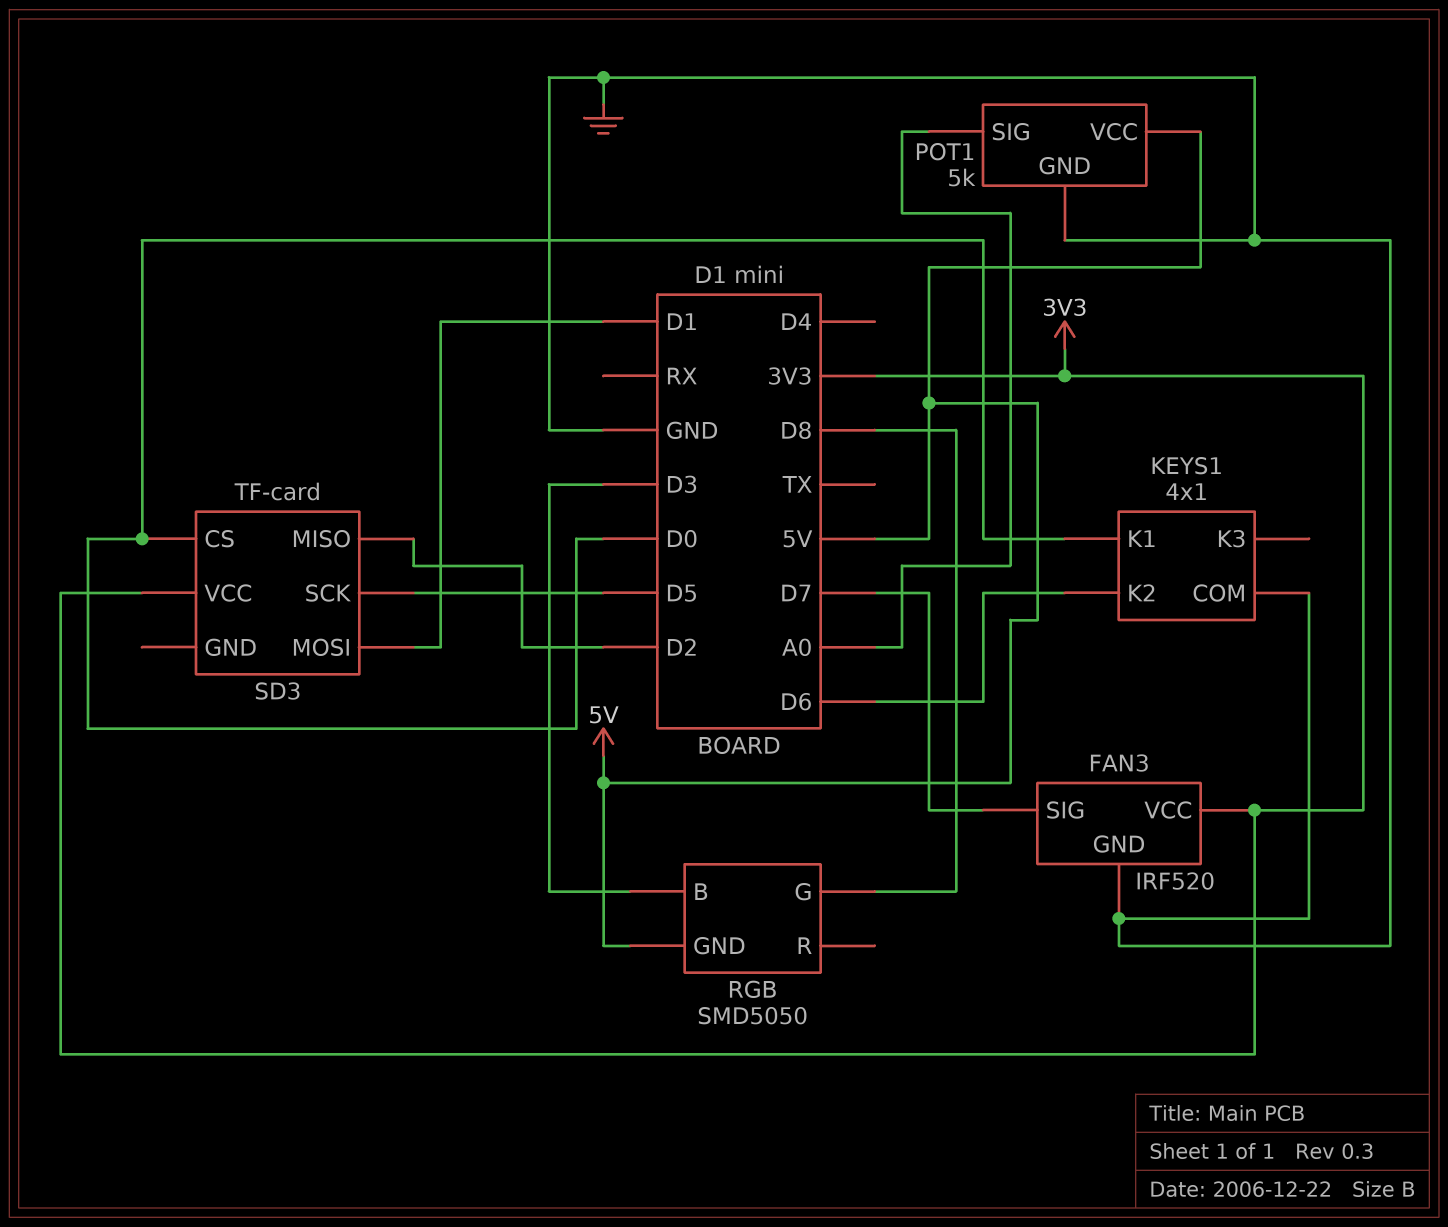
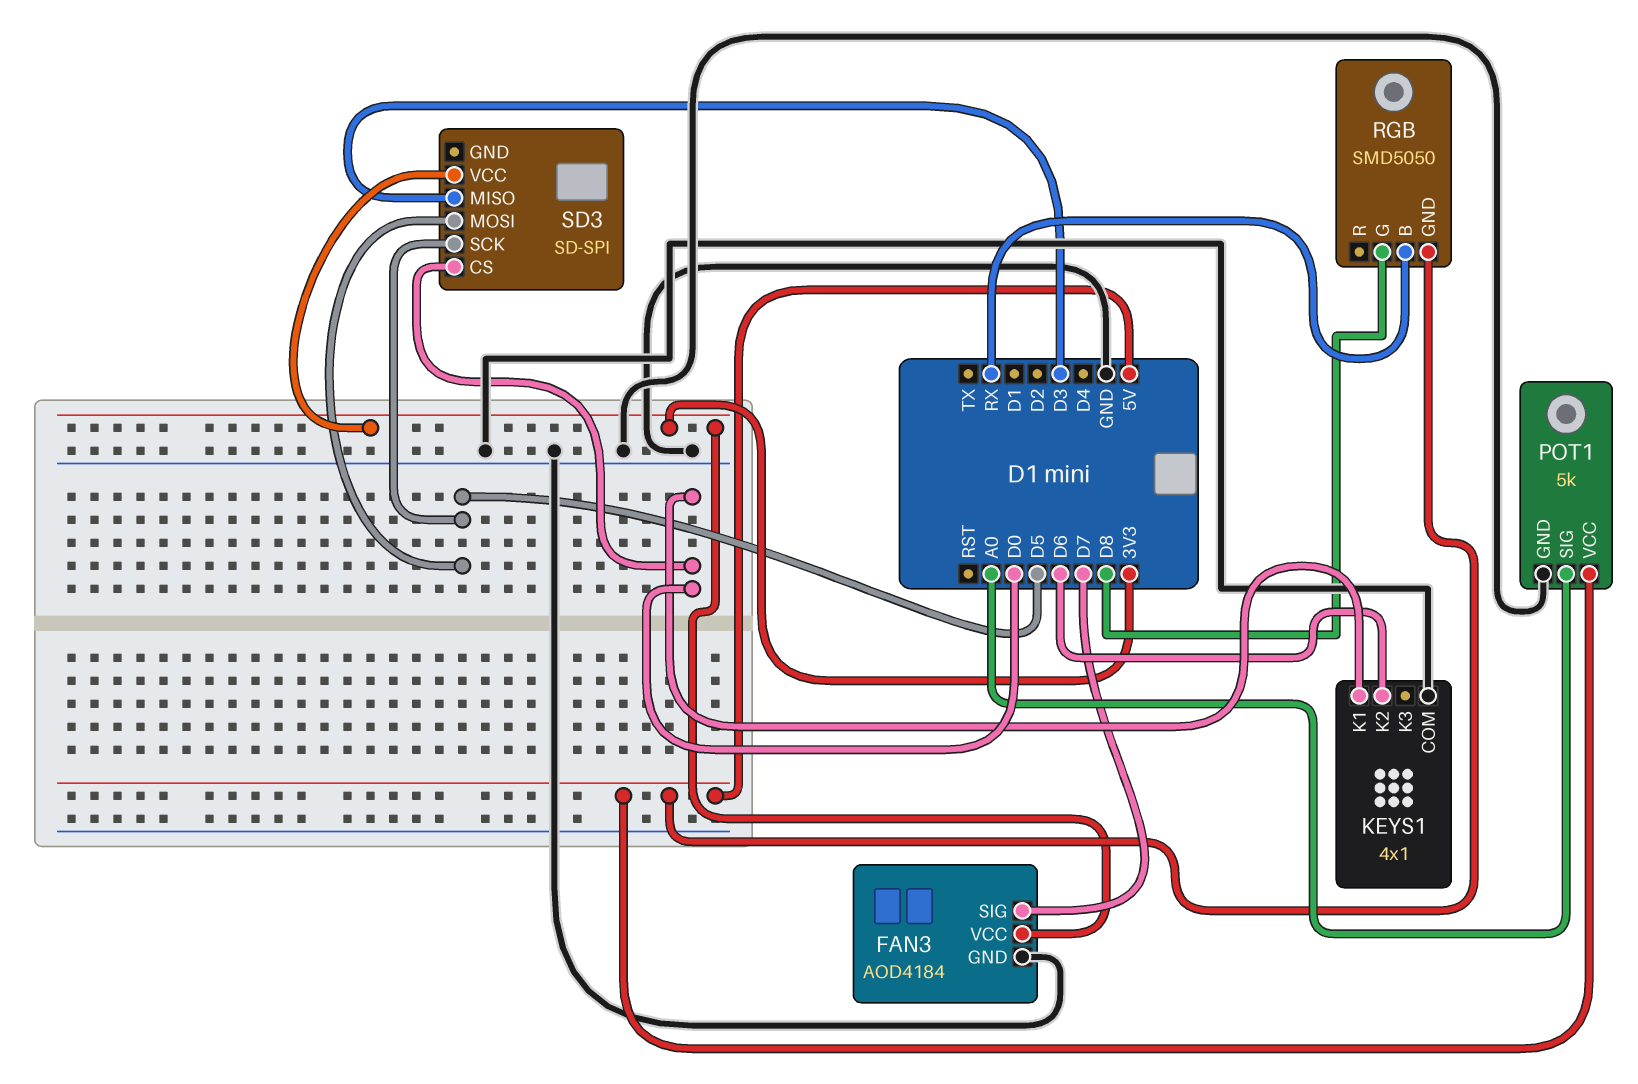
FAN3: IRF520 -> AOD4184
RGB pin B: D3 -> RX
SD3: TF-card -> SD-SPI
SD3 pin MISO: D2 -> D3
SD3 pin MOSI: D1 -> D5

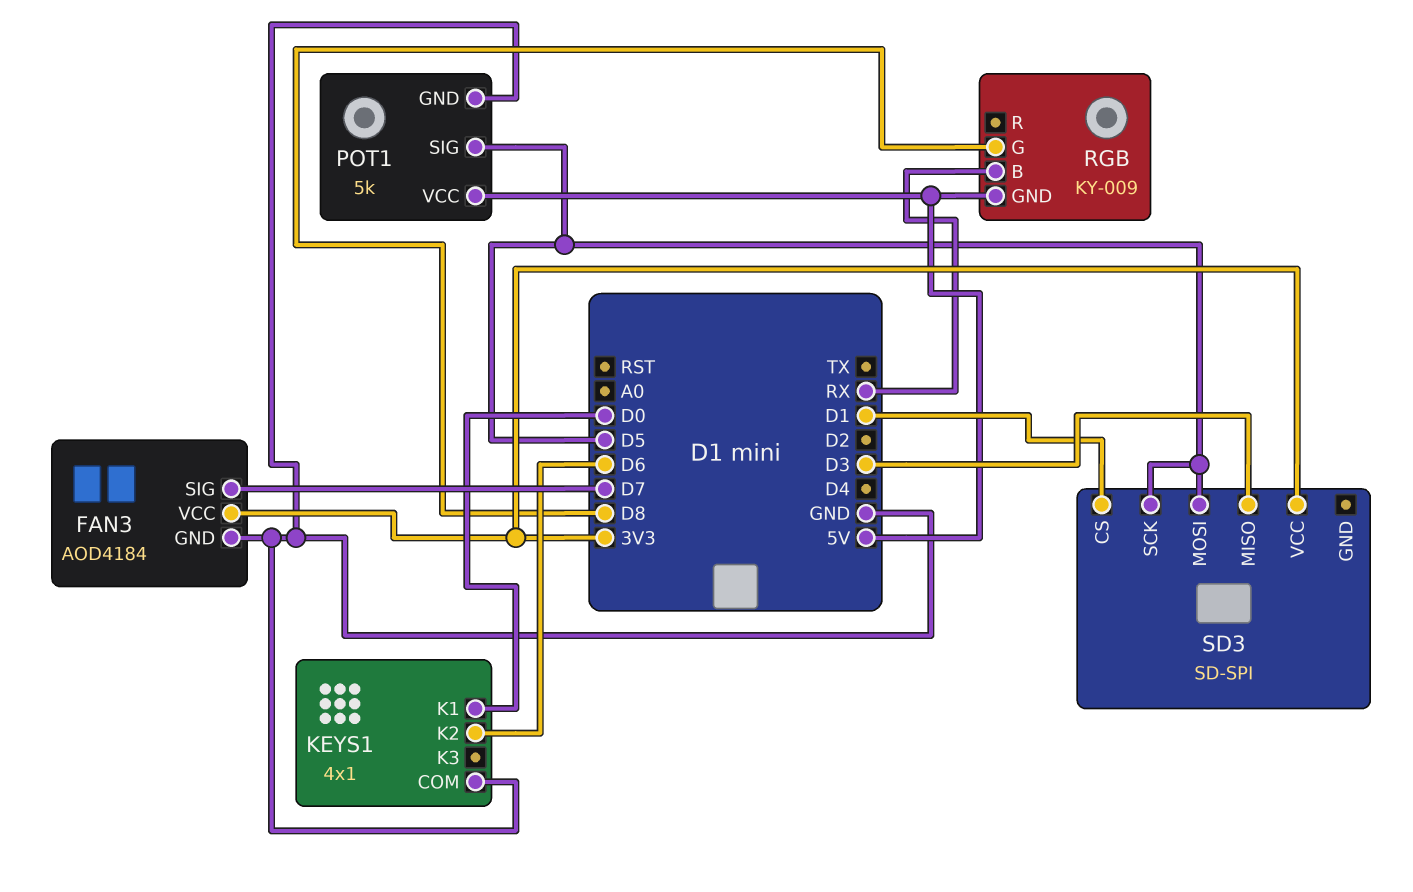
POT1 pin SIG: A0 -> D5
RGB: SMD5050 -> KY-009
SD3 pin CS: D0 -> D1

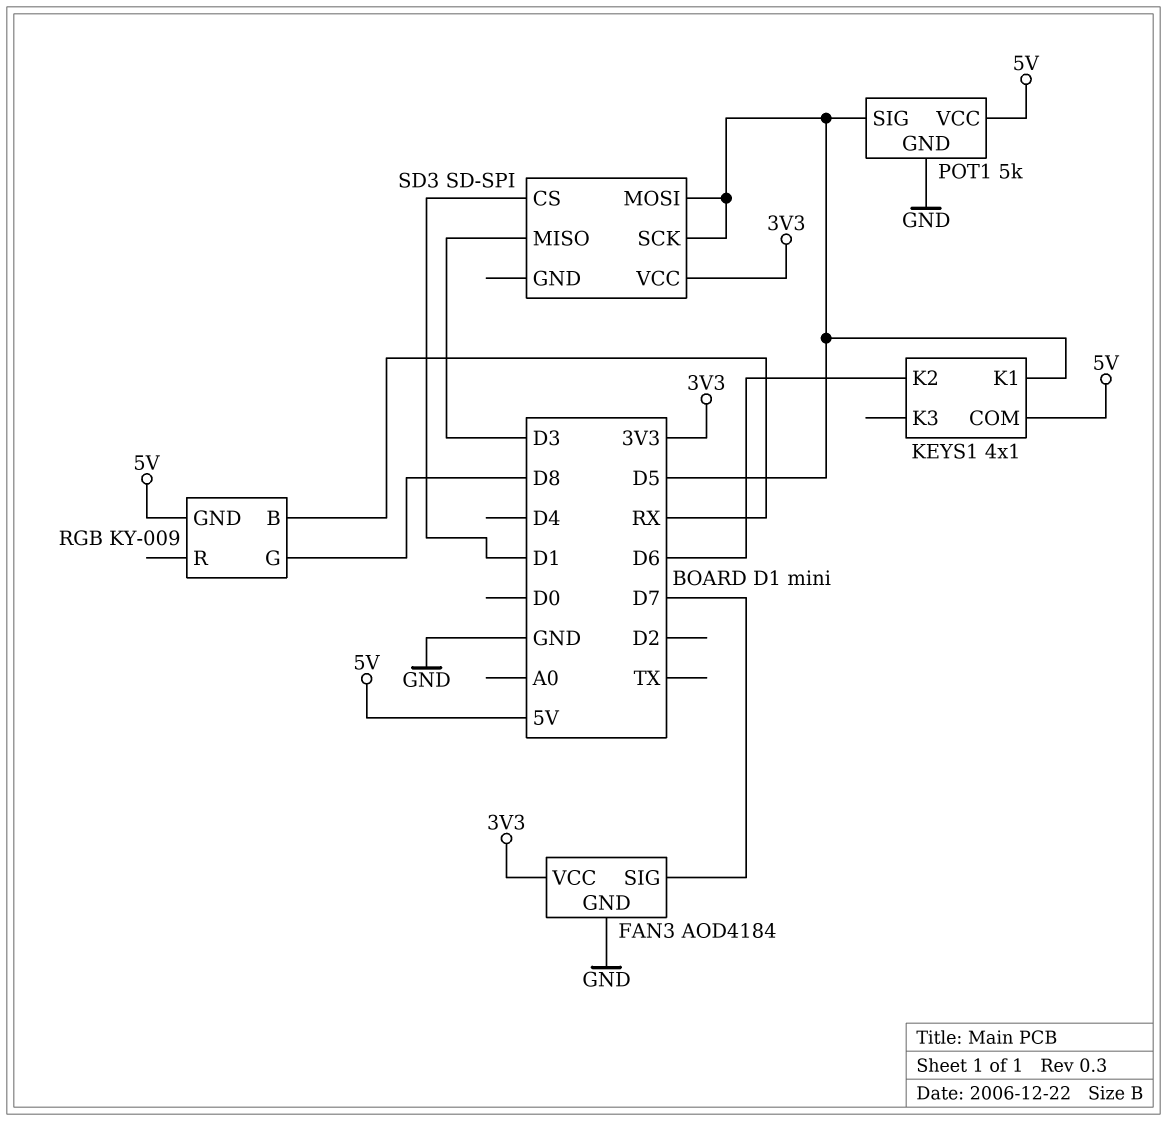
KEYS1 pin COM: GND -> 5V
KEYS1 pin K1: D0 -> D5

